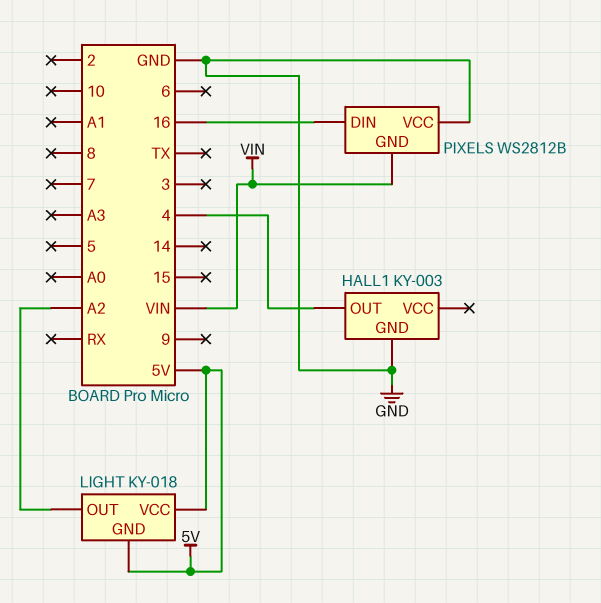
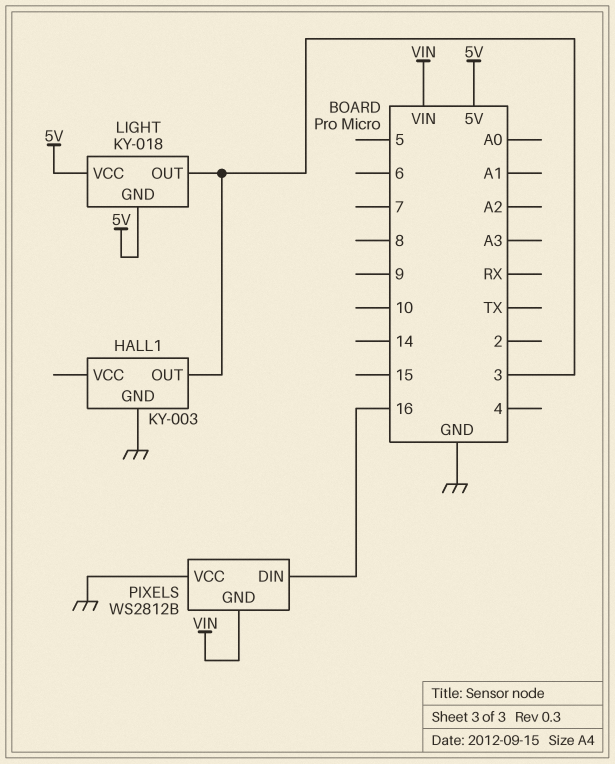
HALL1 pin OUT: 4 -> 3
LIGHT pin OUT: A2 -> 3

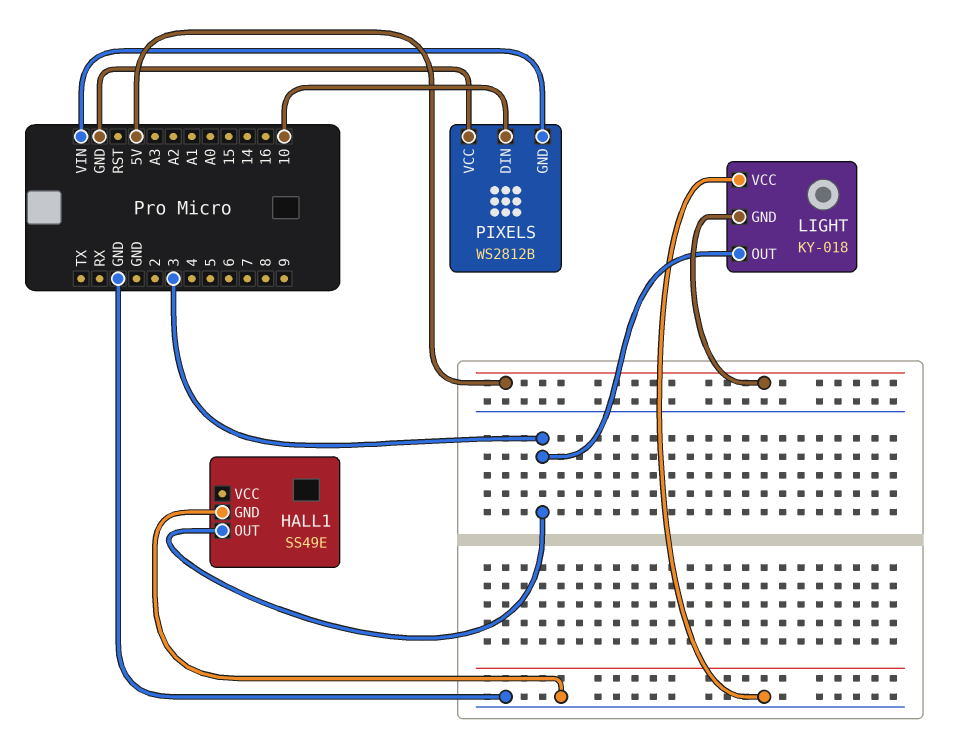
HALL1: KY-003 -> SS49E
LIGHT pin VCC: 5V -> GND
PIXELS pin DIN: 16 -> 10

